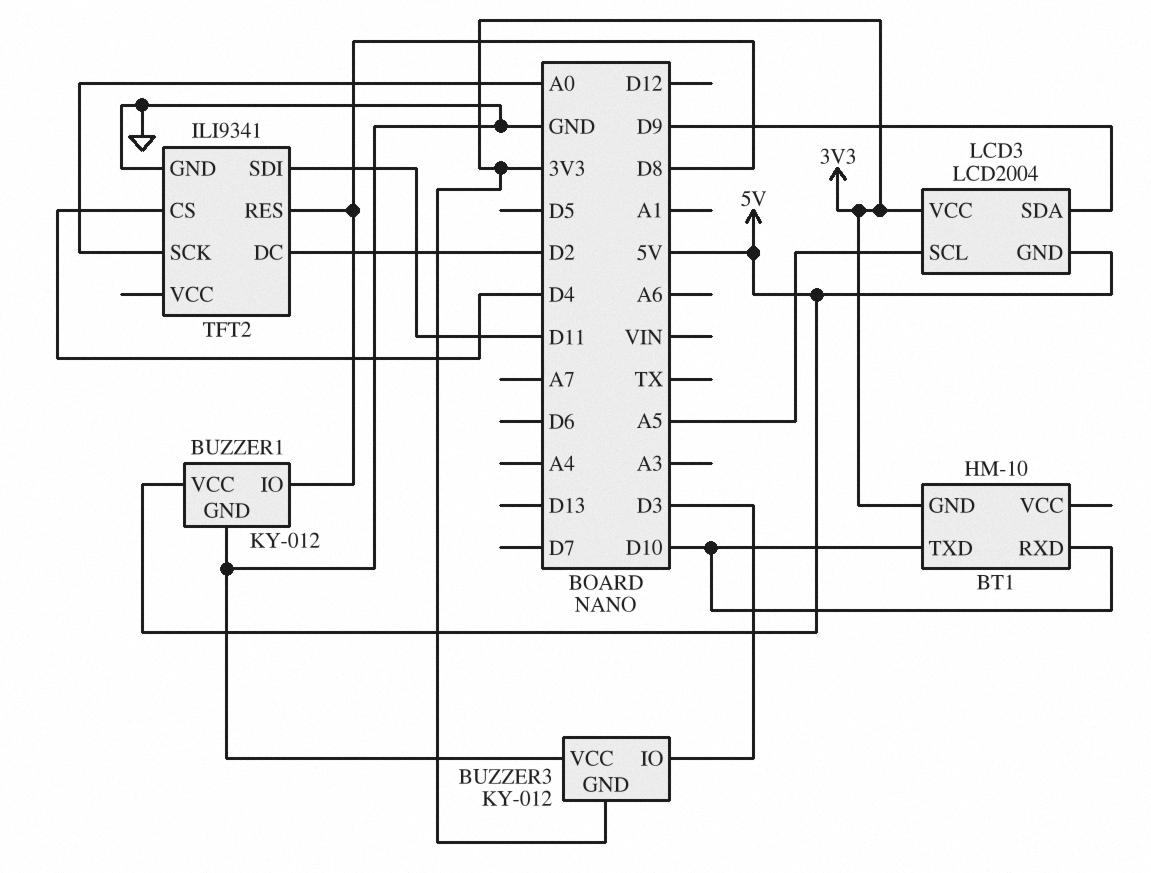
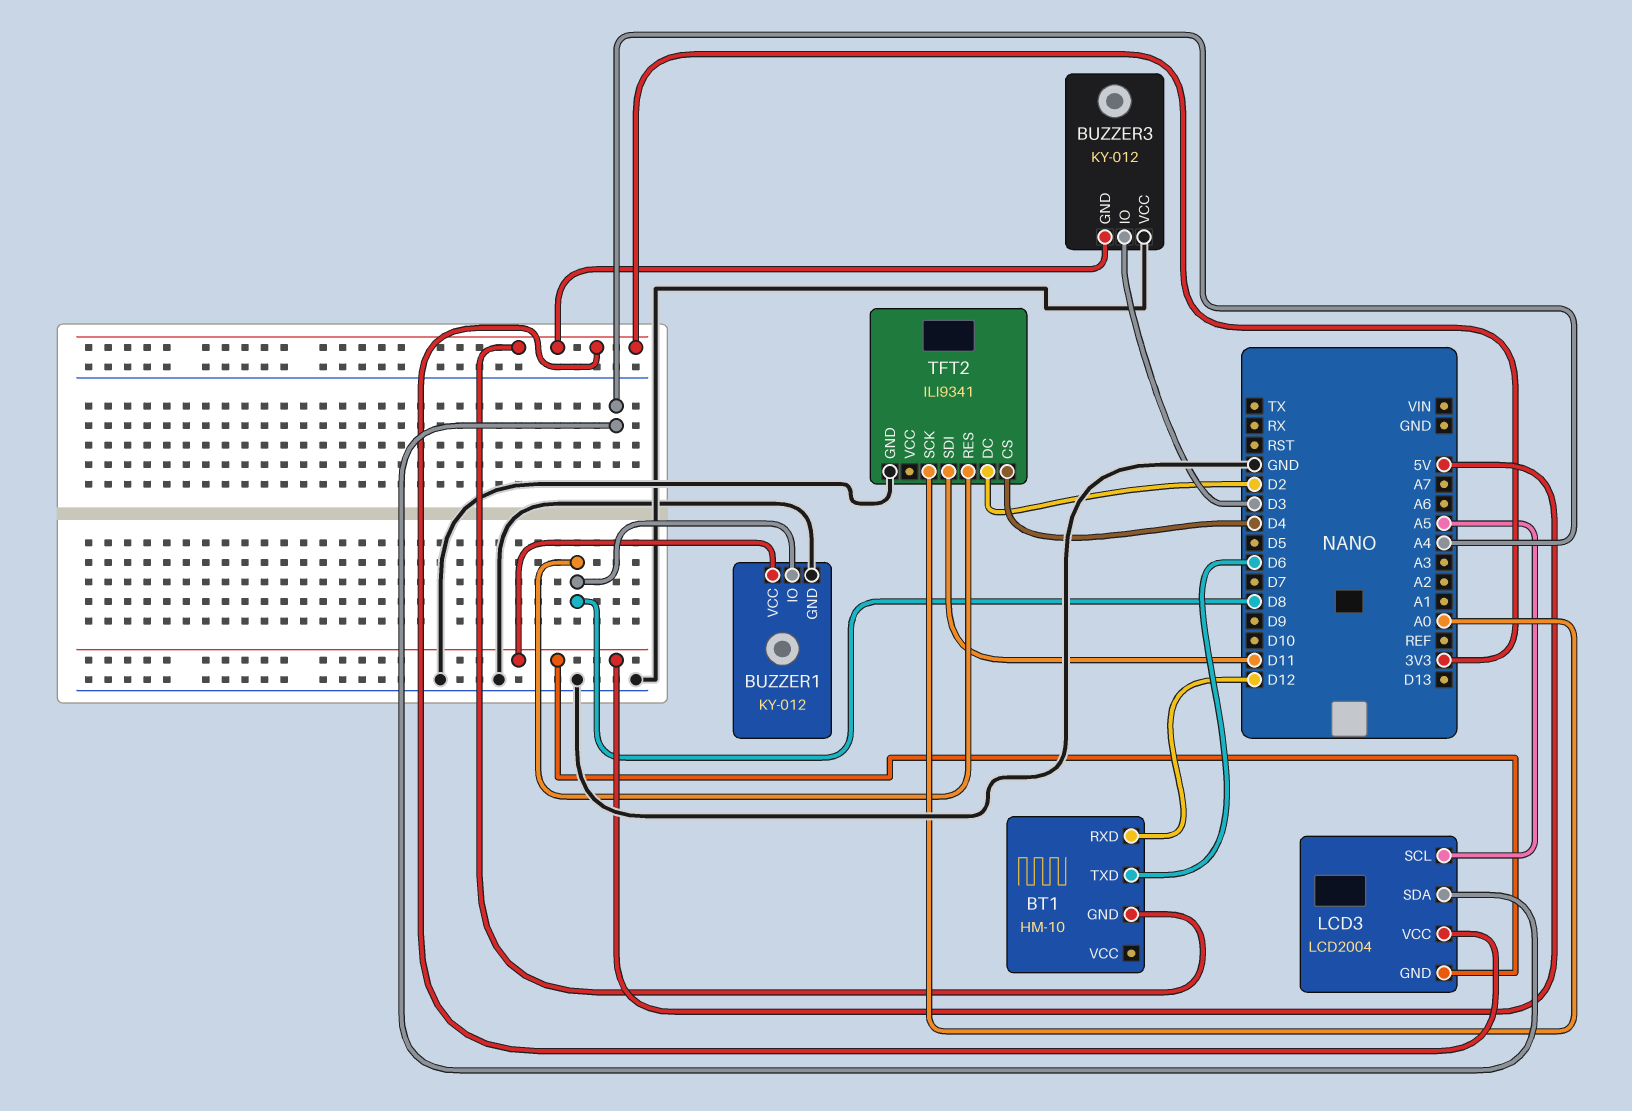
BT1 pin RXD: D10 -> D12
BT1 pin TXD: D10 -> D6
LCD3 pin SDA: D9 -> A4

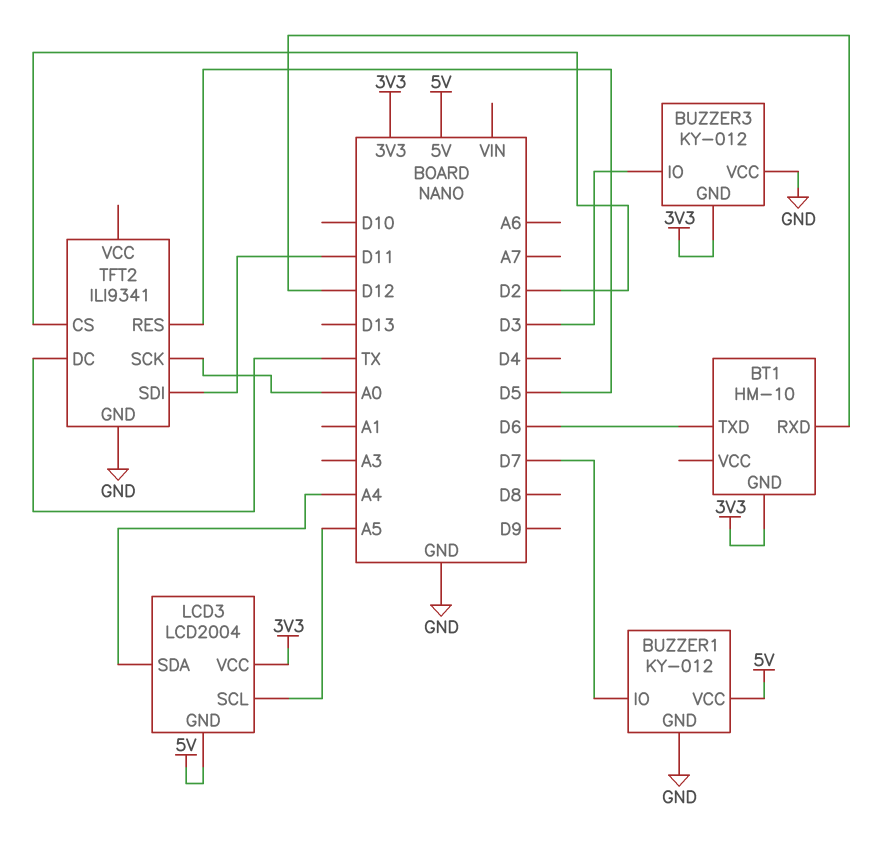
BUZZER1 pin IO: D8 -> D7
TFT2 pin CS: D4 -> D2
TFT2 pin DC: D2 -> TX
TFT2 pin RES: D8 -> D5

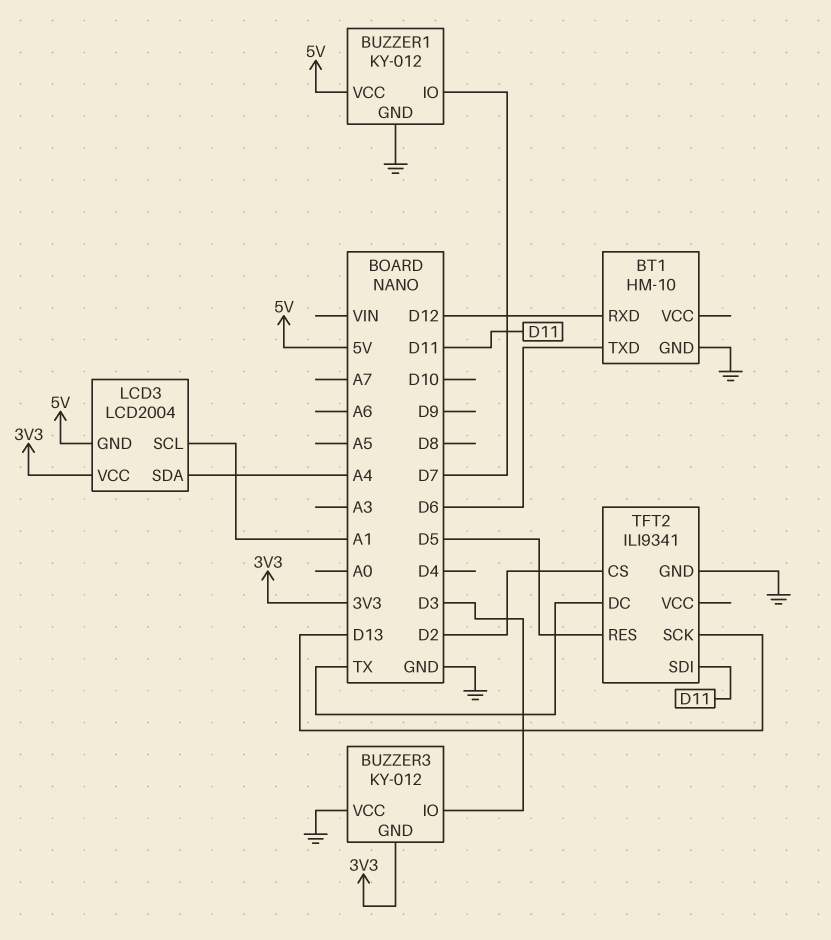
BT1 pin GND: 3V3 -> GND
LCD3 pin SCL: A5 -> A1
TFT2 pin SCK: A0 -> D13

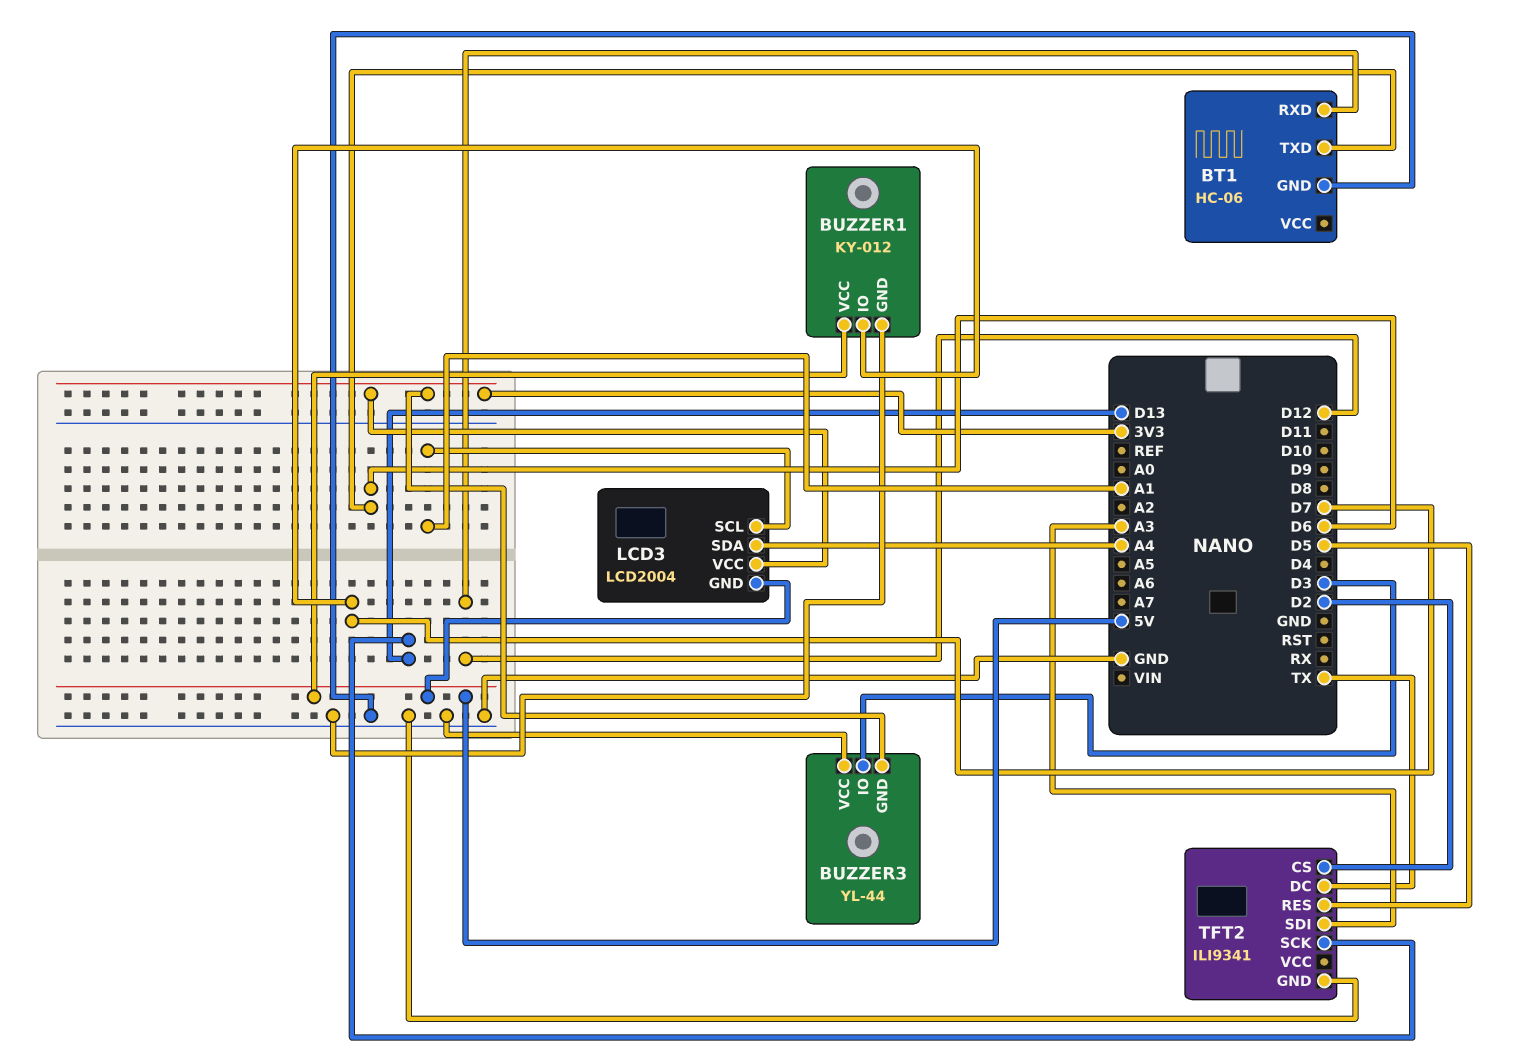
BT1: HM-10 -> HC-06
BUZZER3: KY-012 -> YL-44
TFT2 pin SDI: D11 -> A3

